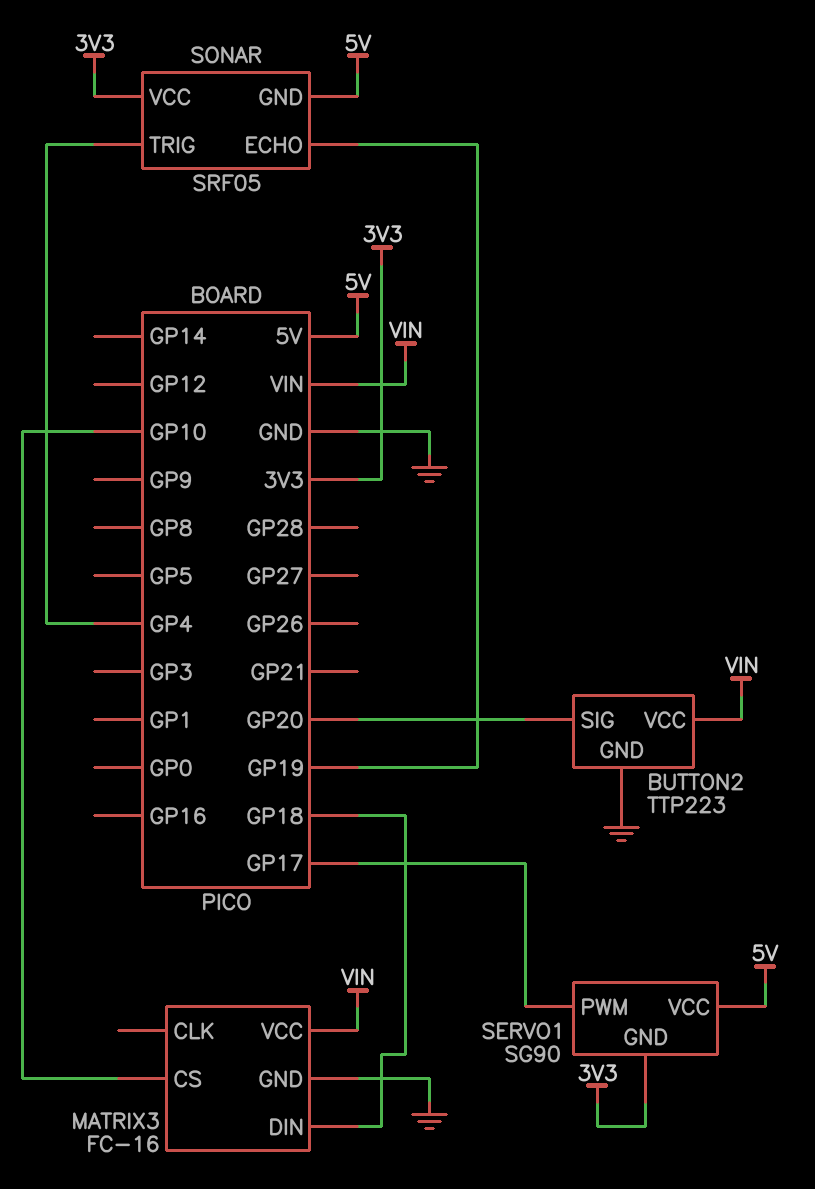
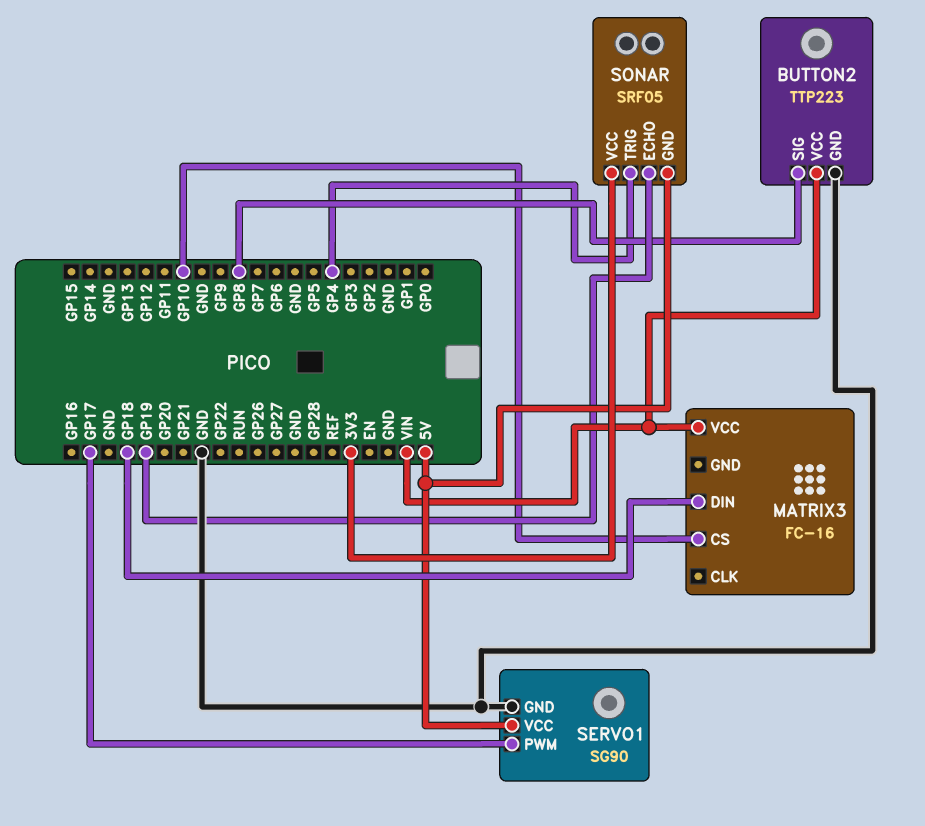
BUTTON2 pin SIG: GP20 -> GP8
MATRIX3 pin GND: GND -> none
SERVO1 pin GND: 3V3 -> GND

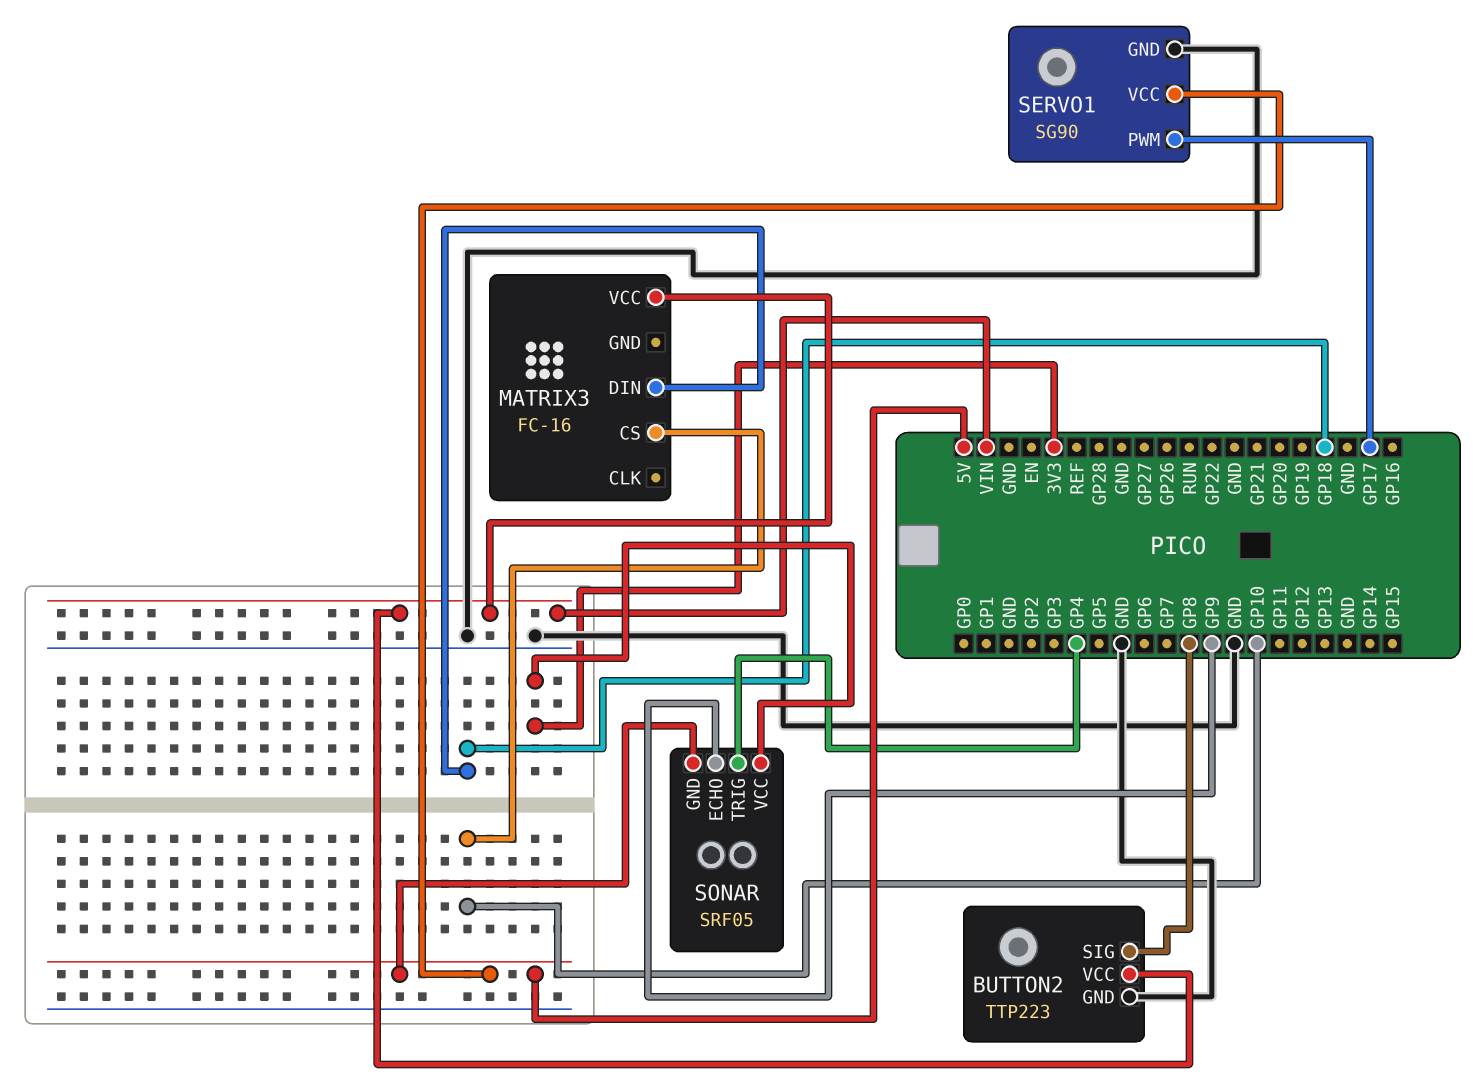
SONAR pin ECHO: GP19 -> GP9

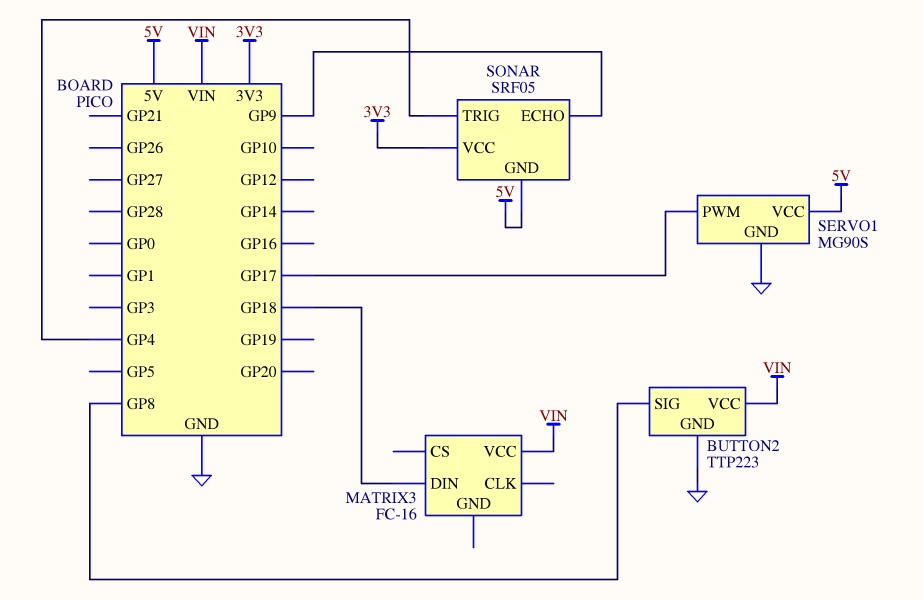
MATRIX3 pin CS: GP10 -> none
SERVO1: SG90 -> MG90S

